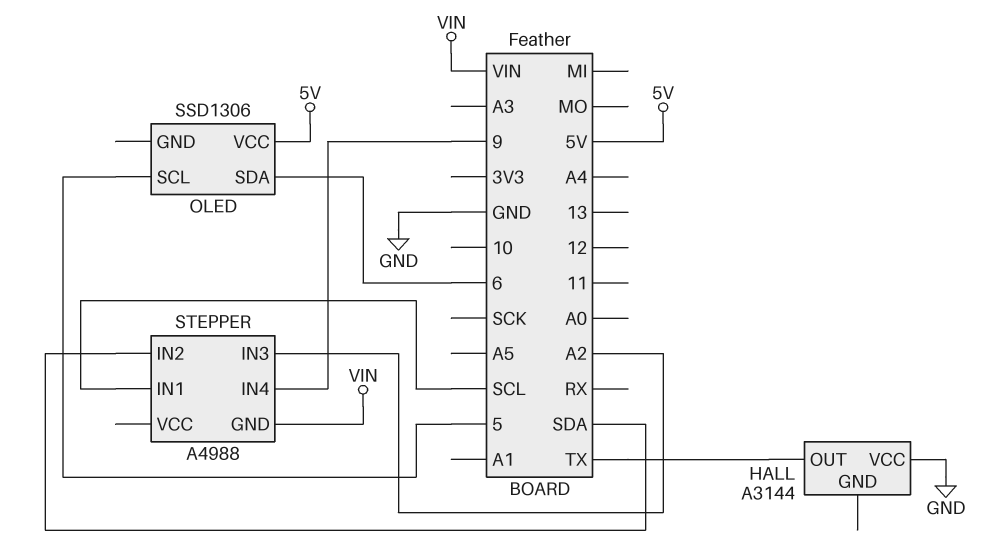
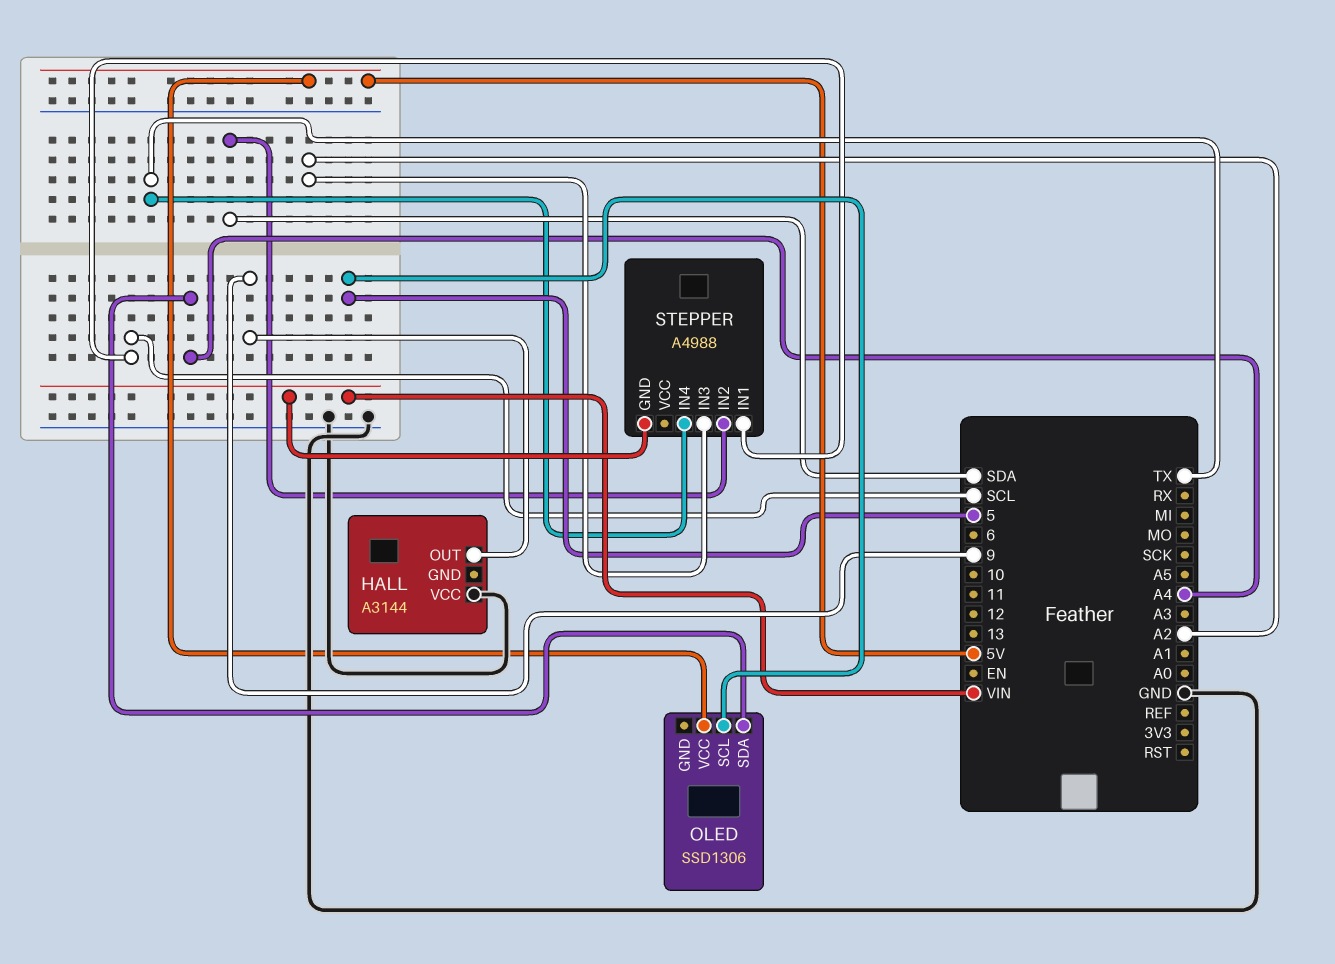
HALL pin OUT: TX -> 9
OLED pin SDA: 6 -> A4
STEPPER pin IN4: 9 -> TX

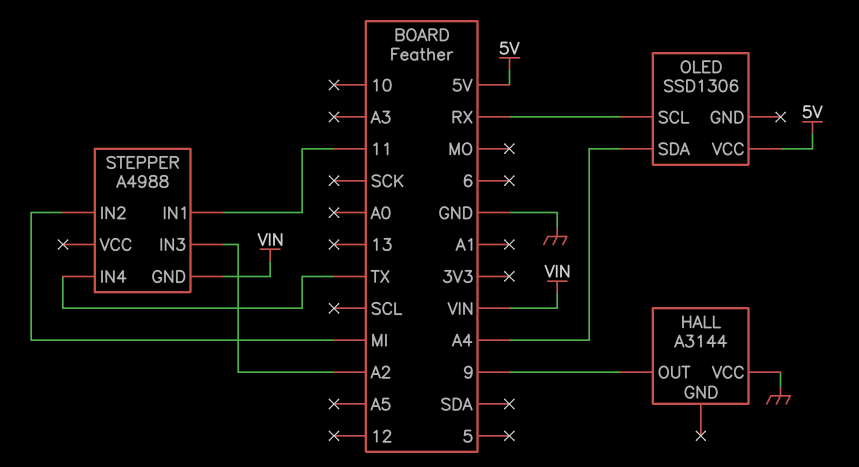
OLED pin SCL: 5 -> RX
STEPPER pin IN1: SCL -> 11
STEPPER pin IN2: SDA -> MI

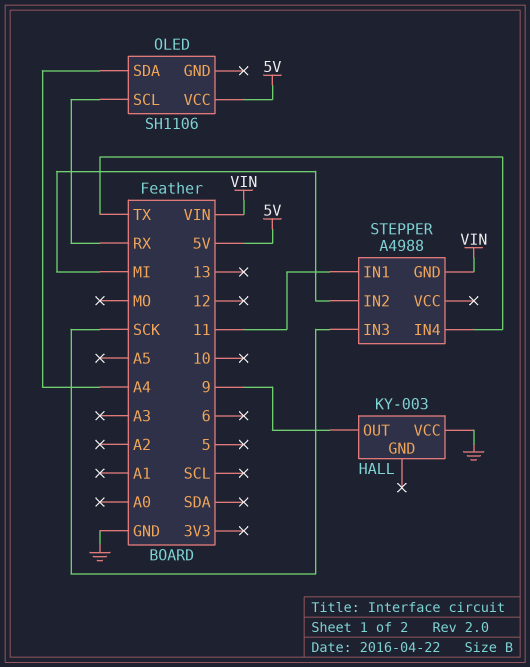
HALL: A3144 -> KY-003
OLED: SSD1306 -> SH1106
STEPPER pin IN3: A2 -> SCK

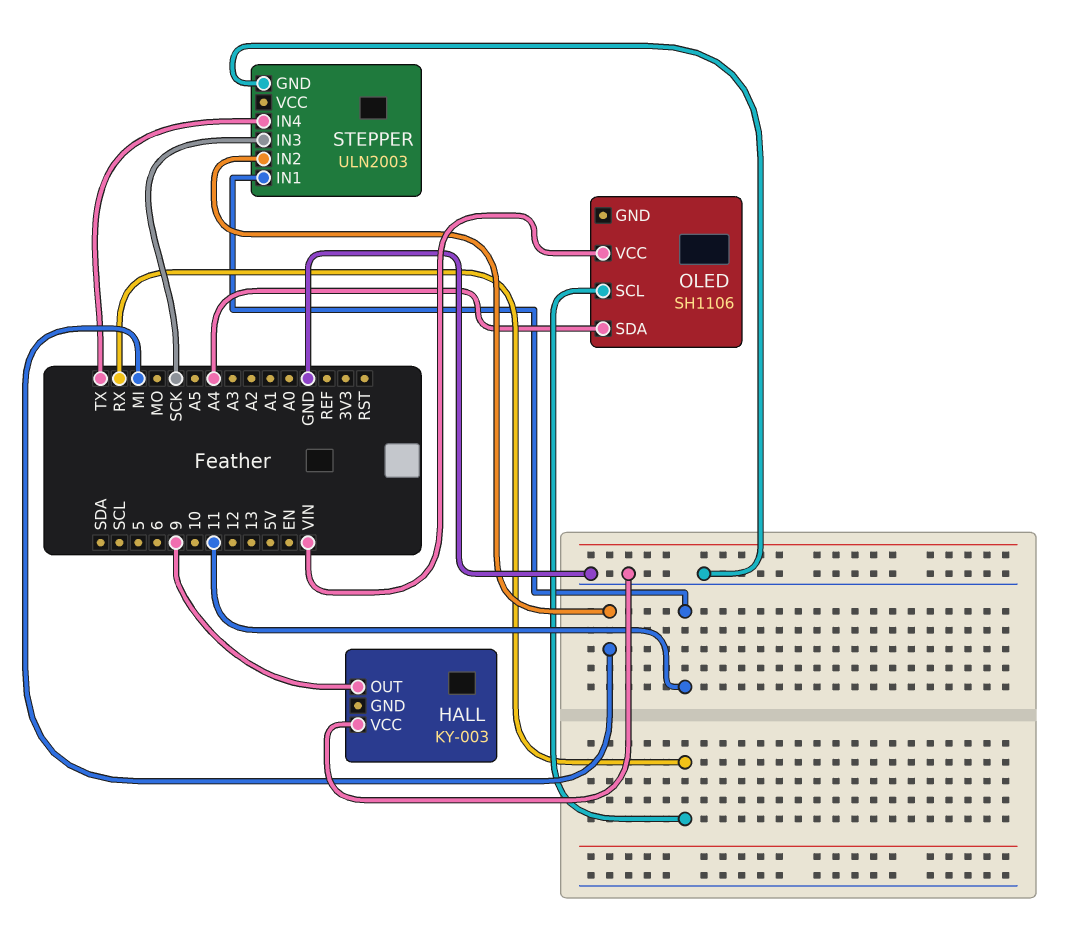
OLED pin VCC: 5V -> VIN
STEPPER: A4988 -> ULN2003
STEPPER pin GND: VIN -> GND

